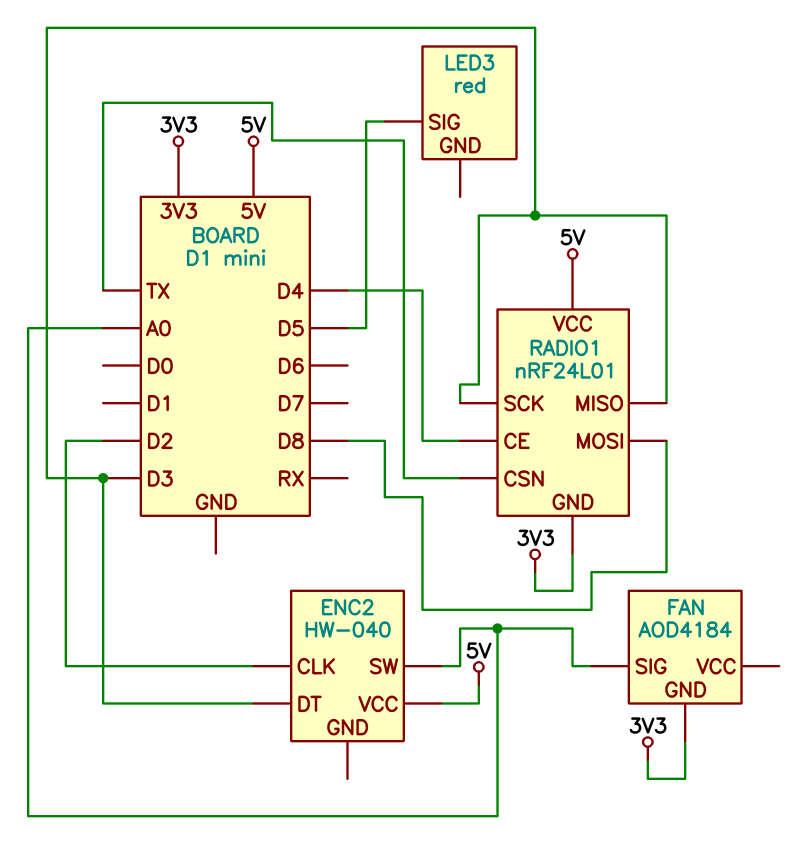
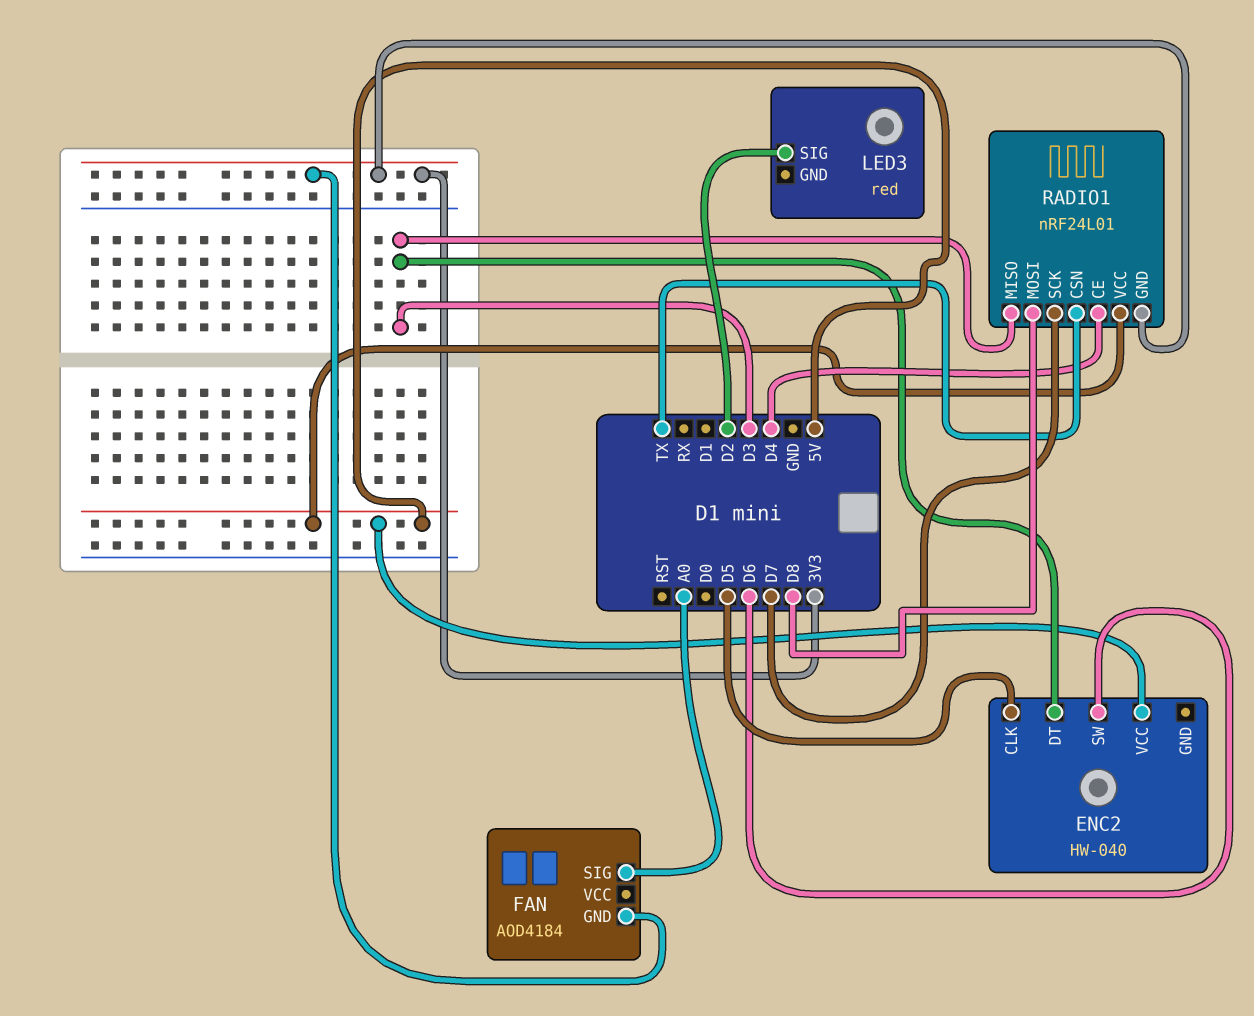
ENC2 pin CLK: D2 -> D5
ENC2 pin SW: A0 -> D6
LED3 pin SIG: D5 -> D2
RADIO1 pin SCK: D3 -> D7

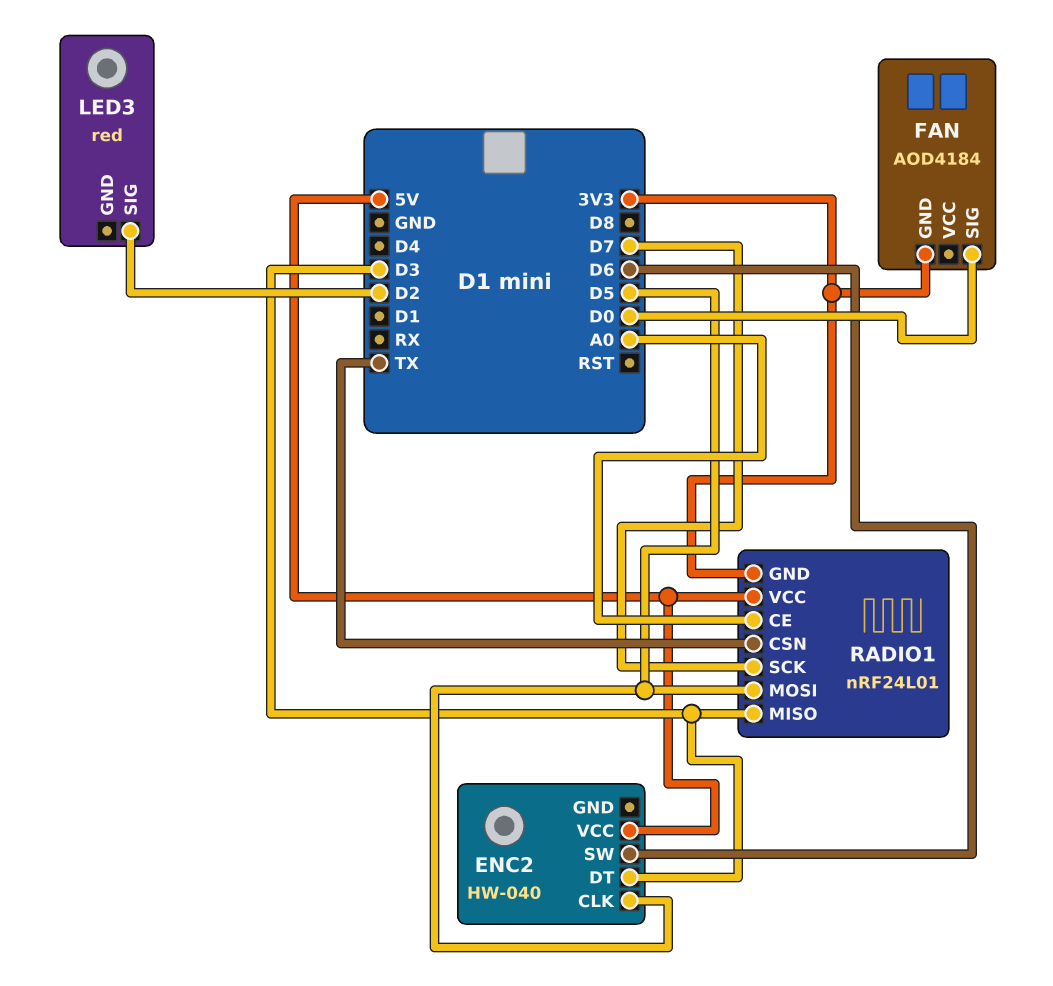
FAN pin SIG: A0 -> D0
RADIO1 pin CE: D4 -> A0
RADIO1 pin MOSI: D8 -> D5

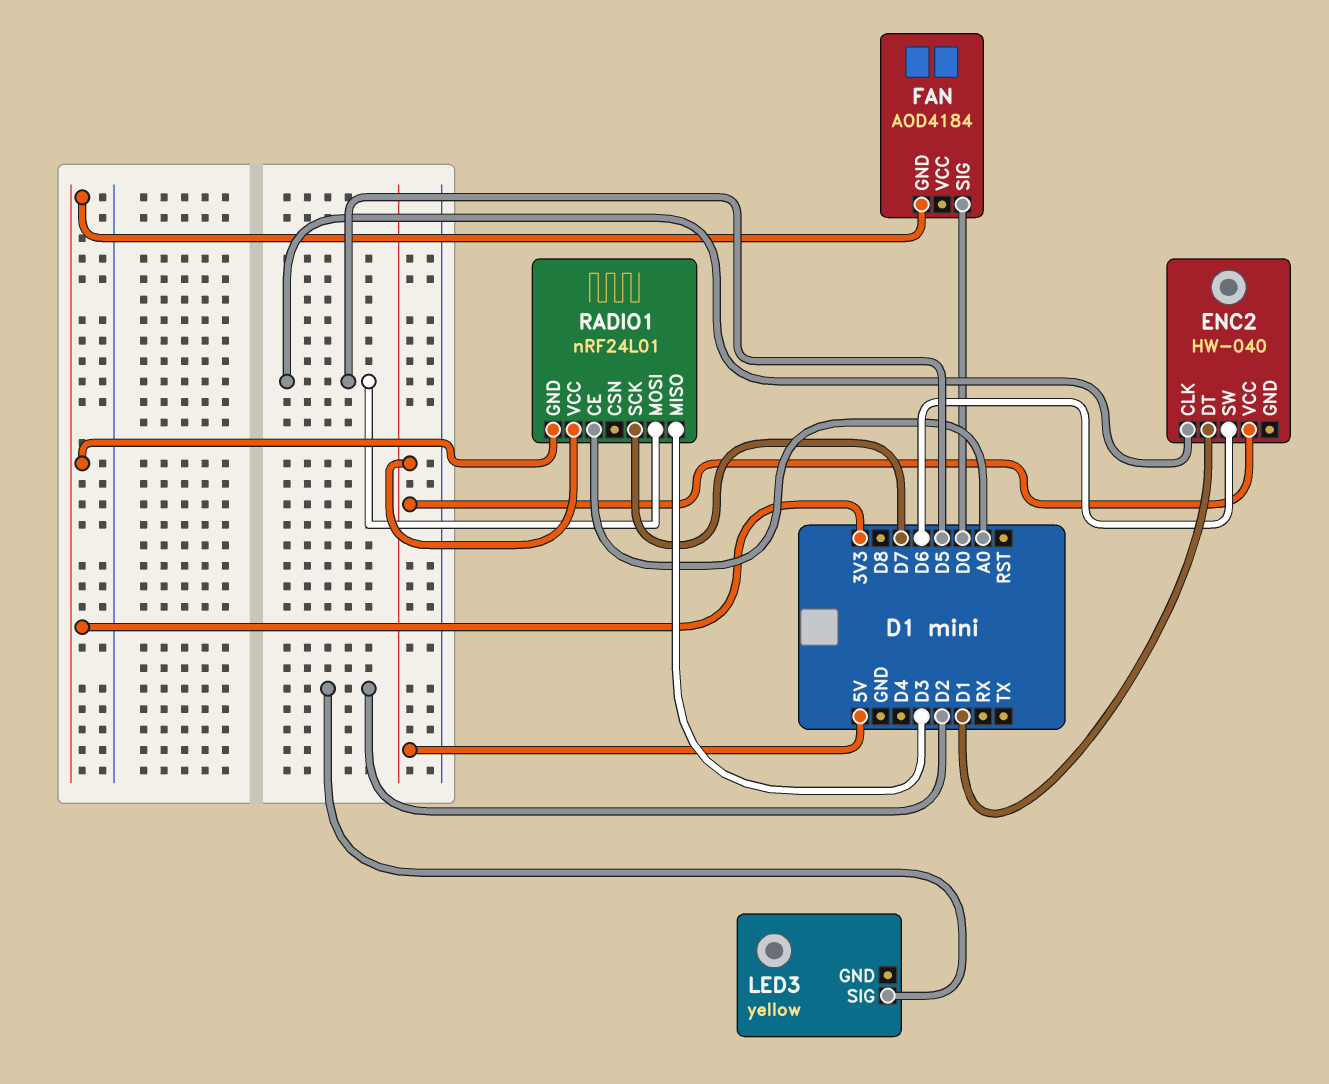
ENC2 pin DT: D3 -> D1
LED3: red -> yellow
RADIO1 pin CSN: TX -> none

